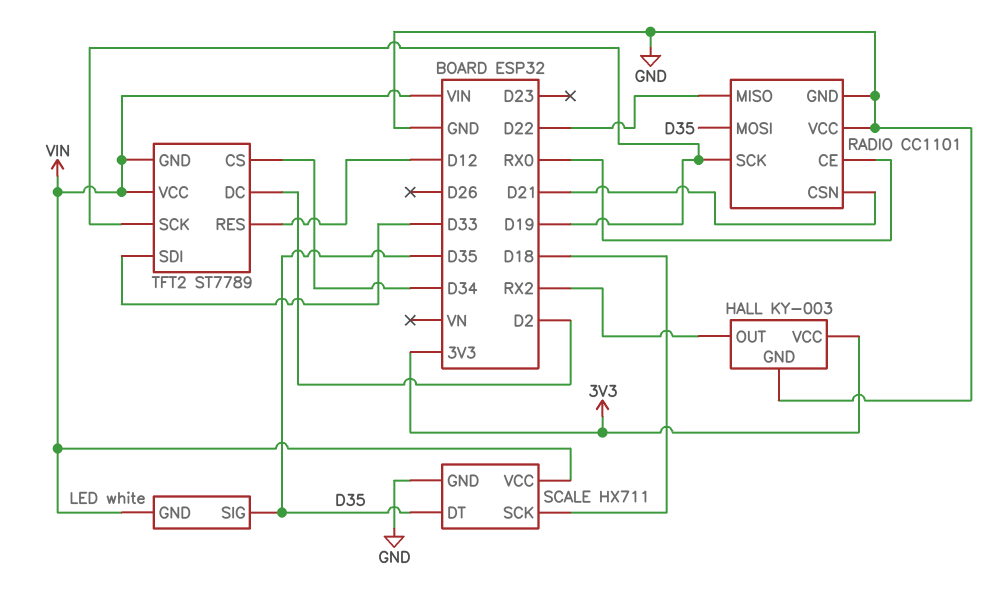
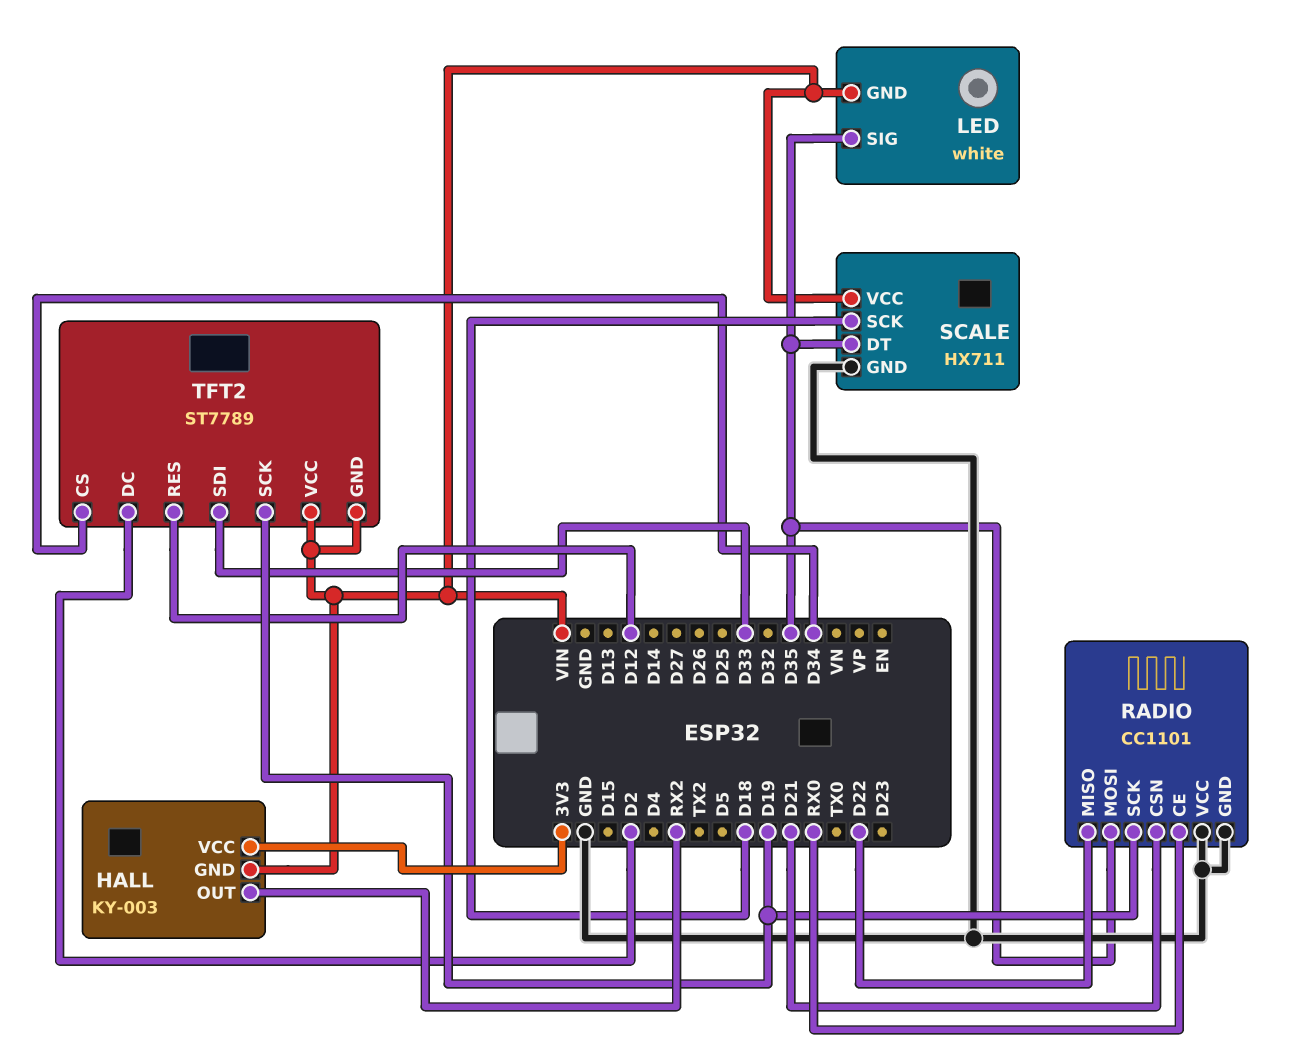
HALL pin GND: GND -> VIN

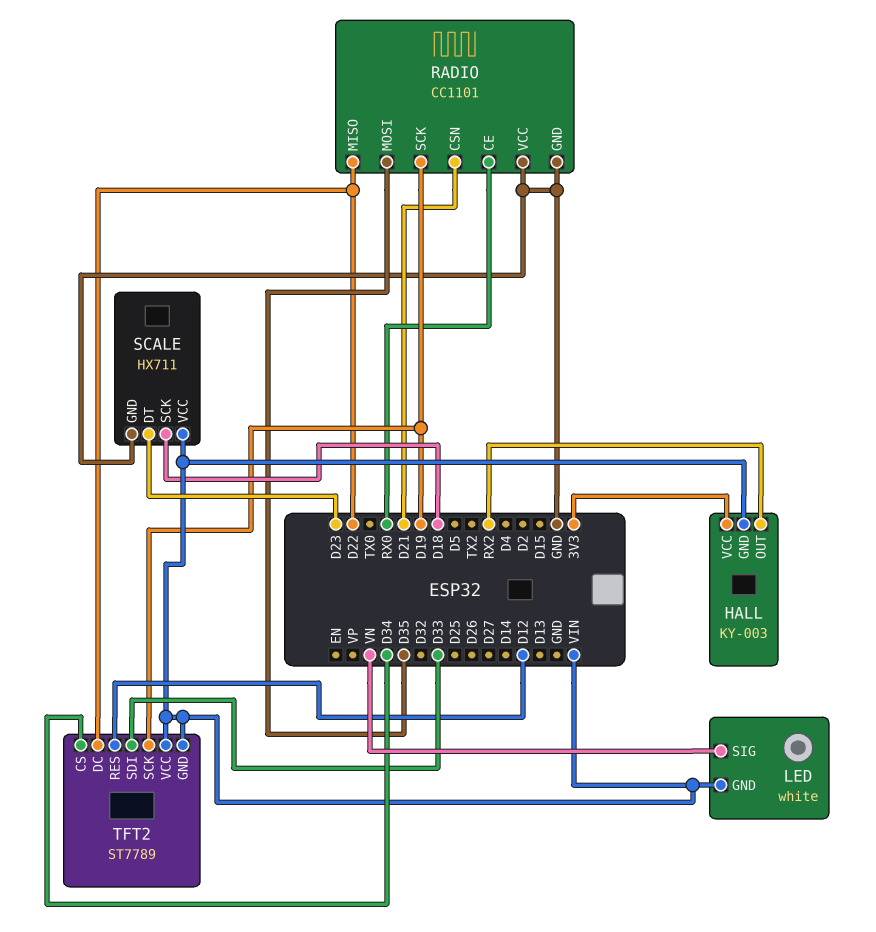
LED pin SIG: D35 -> VN
SCALE pin DT: D35 -> D23
TFT2 pin DC: D2 -> D22

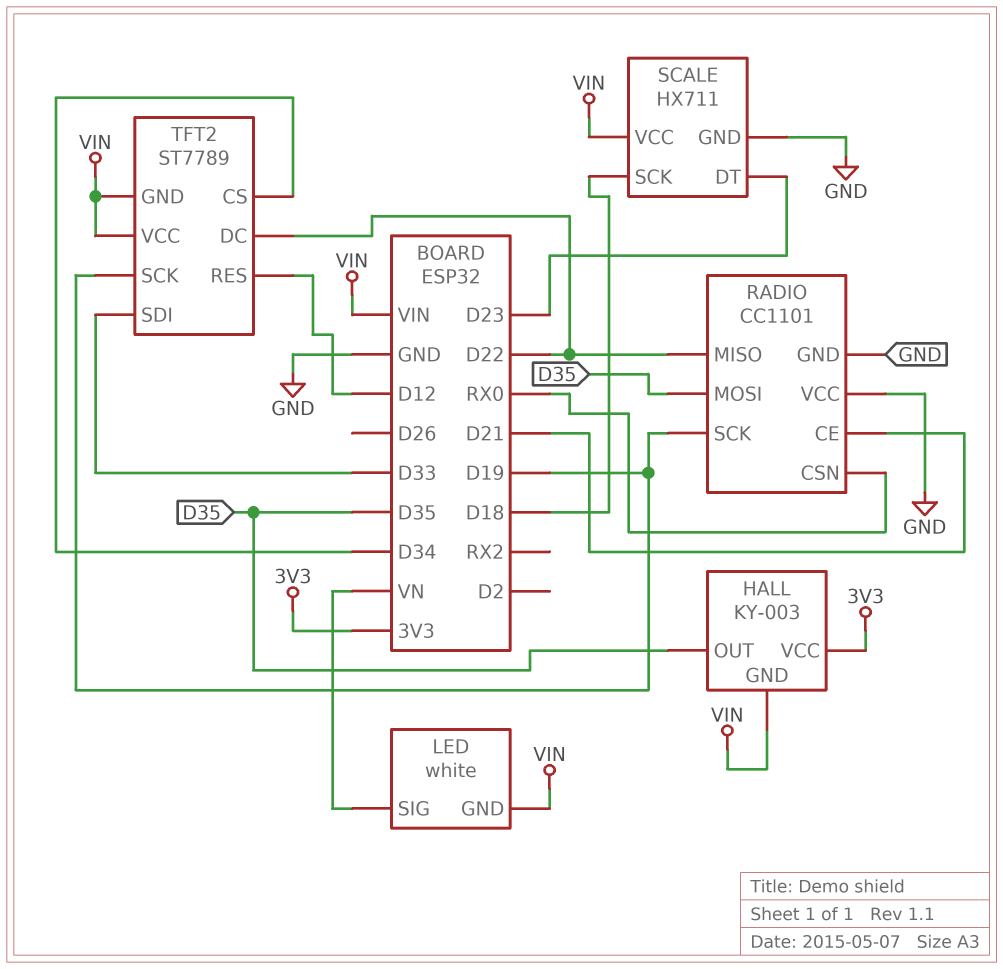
HALL pin OUT: RX2 -> D35
RADIO pin CE: RX0 -> D21
RADIO pin CSN: D21 -> RX0

